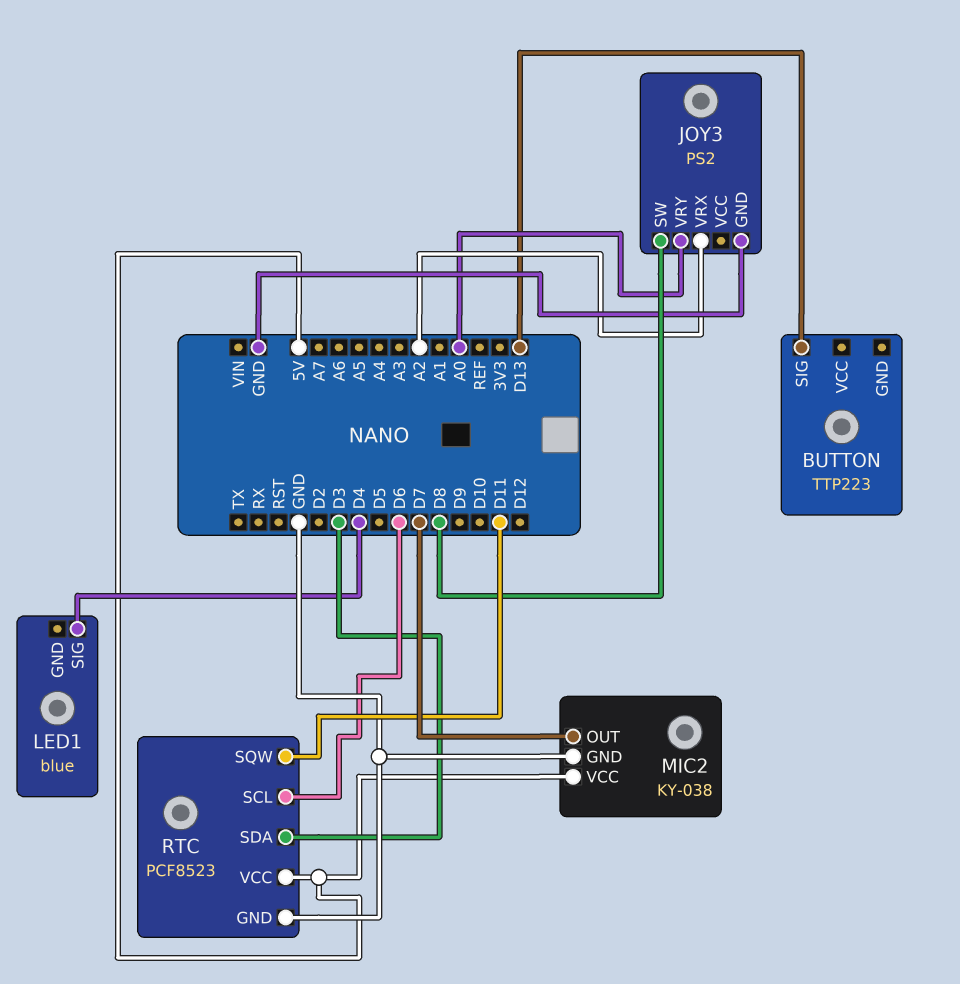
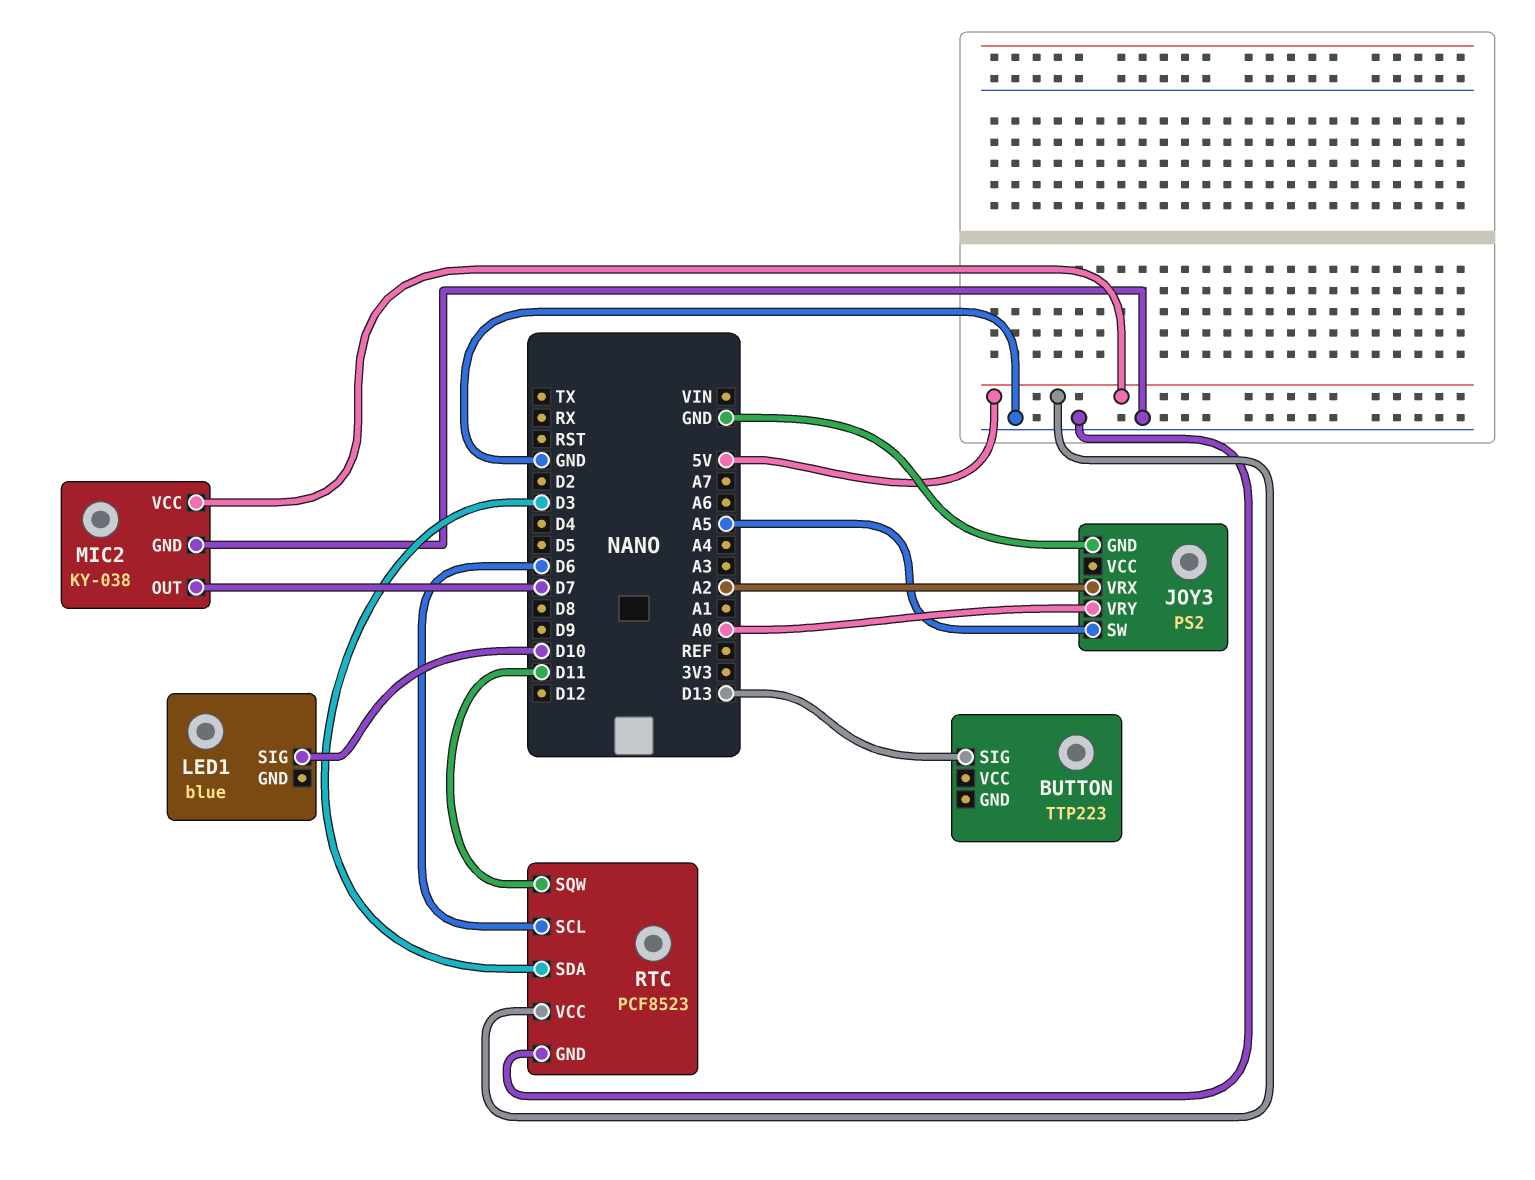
JOY3 pin SW: D8 -> A5
LED1 pin SIG: D4 -> D10

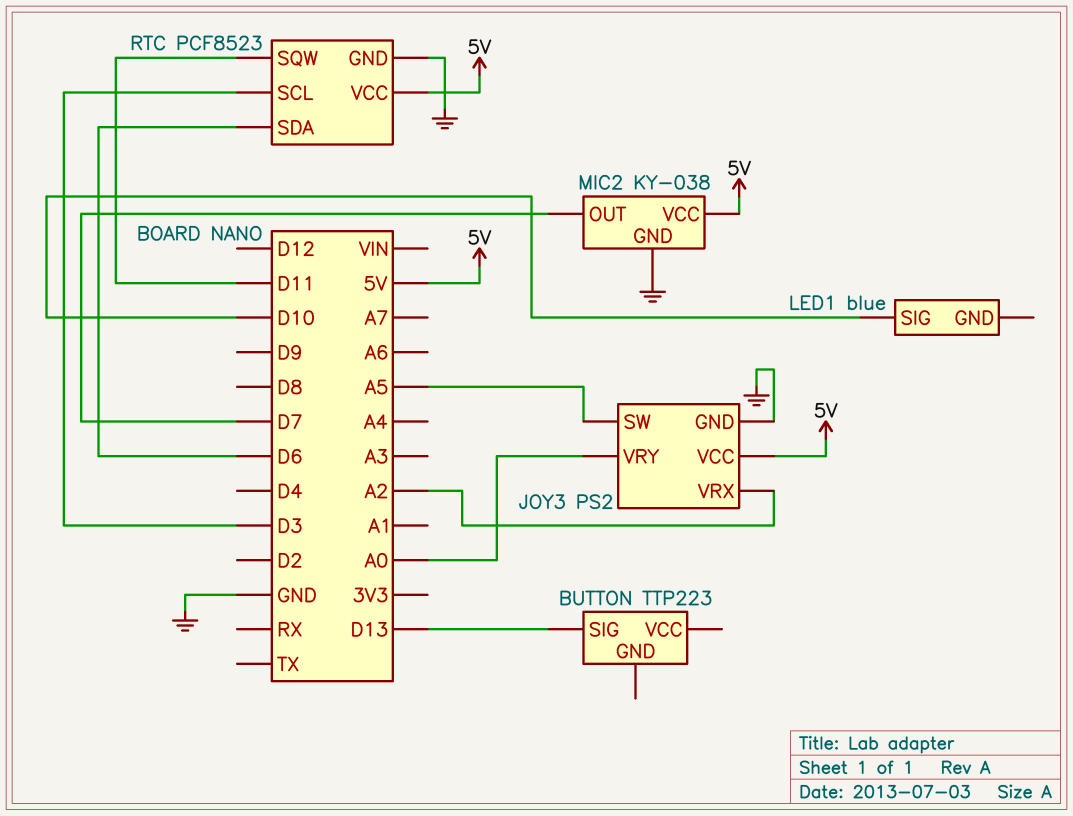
JOY3 pin VCC: none -> 5V
RTC pin SCL: D6 -> D3
RTC pin SDA: D3 -> D6

